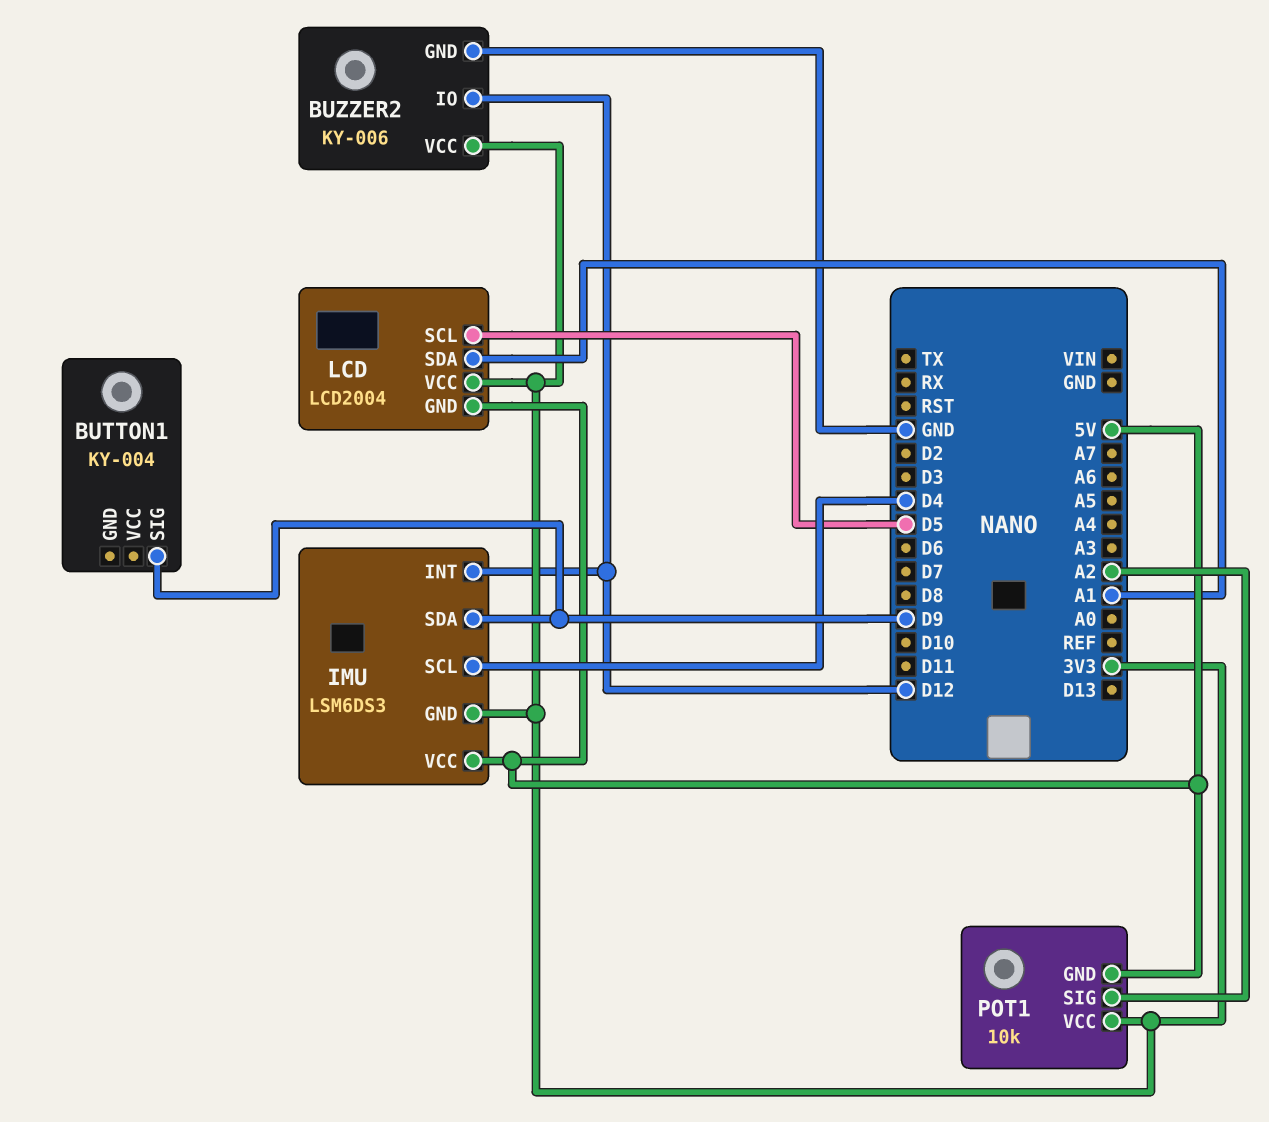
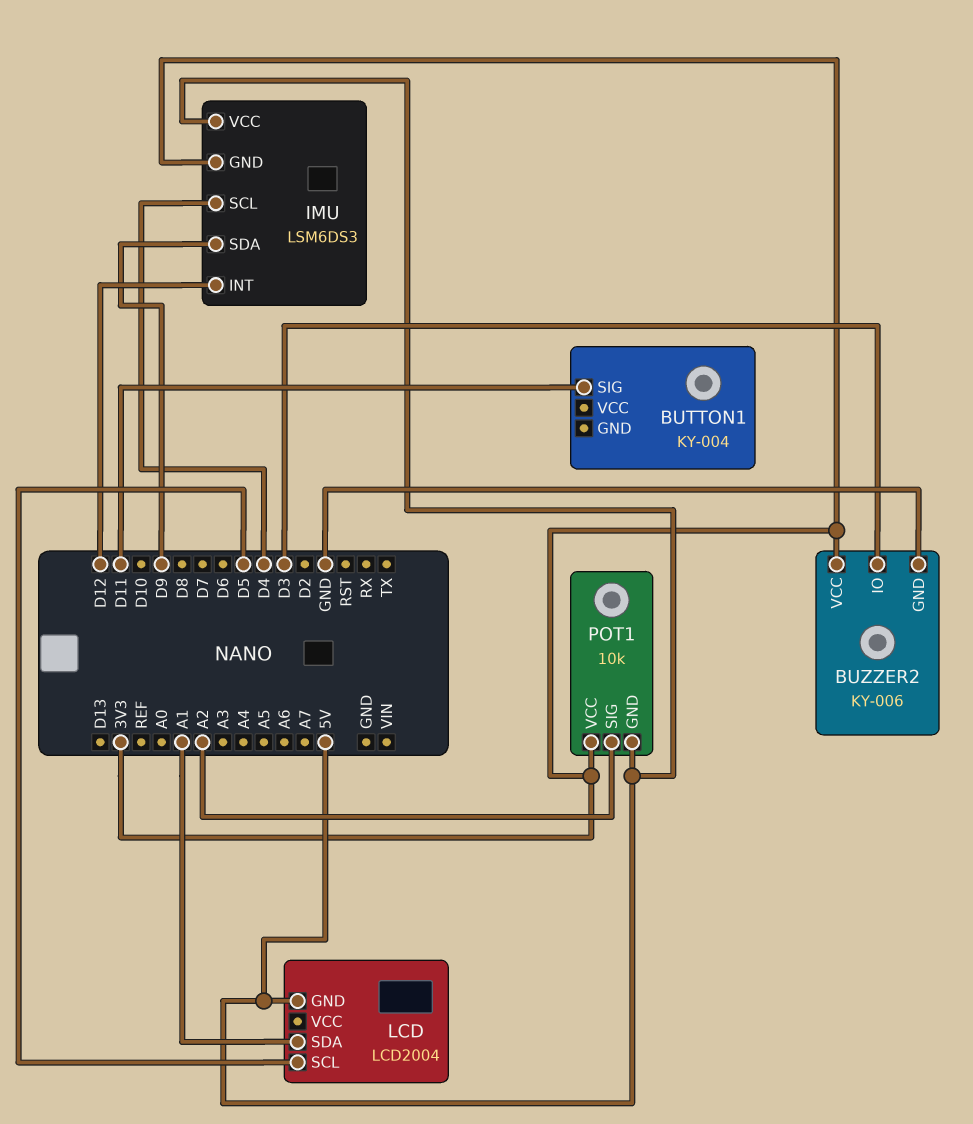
BUTTON1 pin SIG: D9 -> D11
BUZZER2 pin IO: D12 -> D3
LCD pin VCC: 3V3 -> none

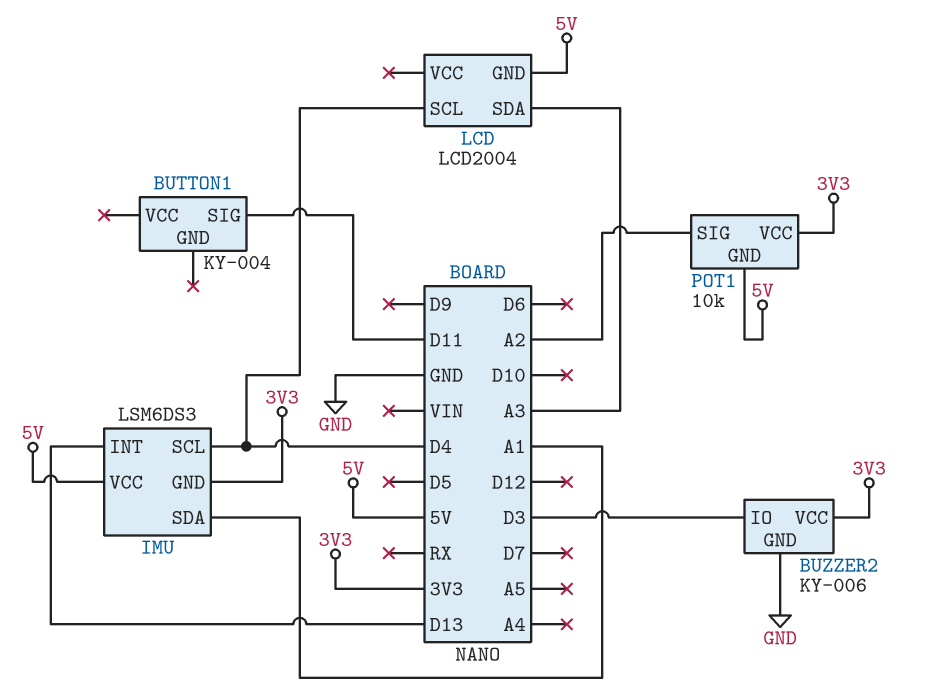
IMU pin INT: D12 -> D13
IMU pin SDA: D9 -> A1
LCD pin SCL: D5 -> D4
LCD pin SDA: A1 -> A3

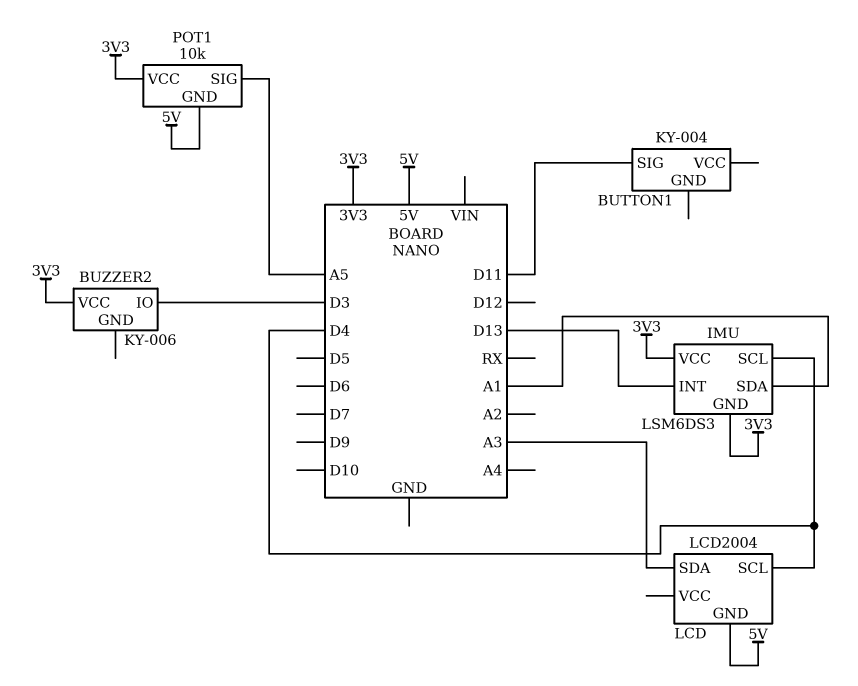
BUZZER2 pin GND: GND -> none
IMU pin VCC: 5V -> 3V3
POT1 pin SIG: A2 -> A5

